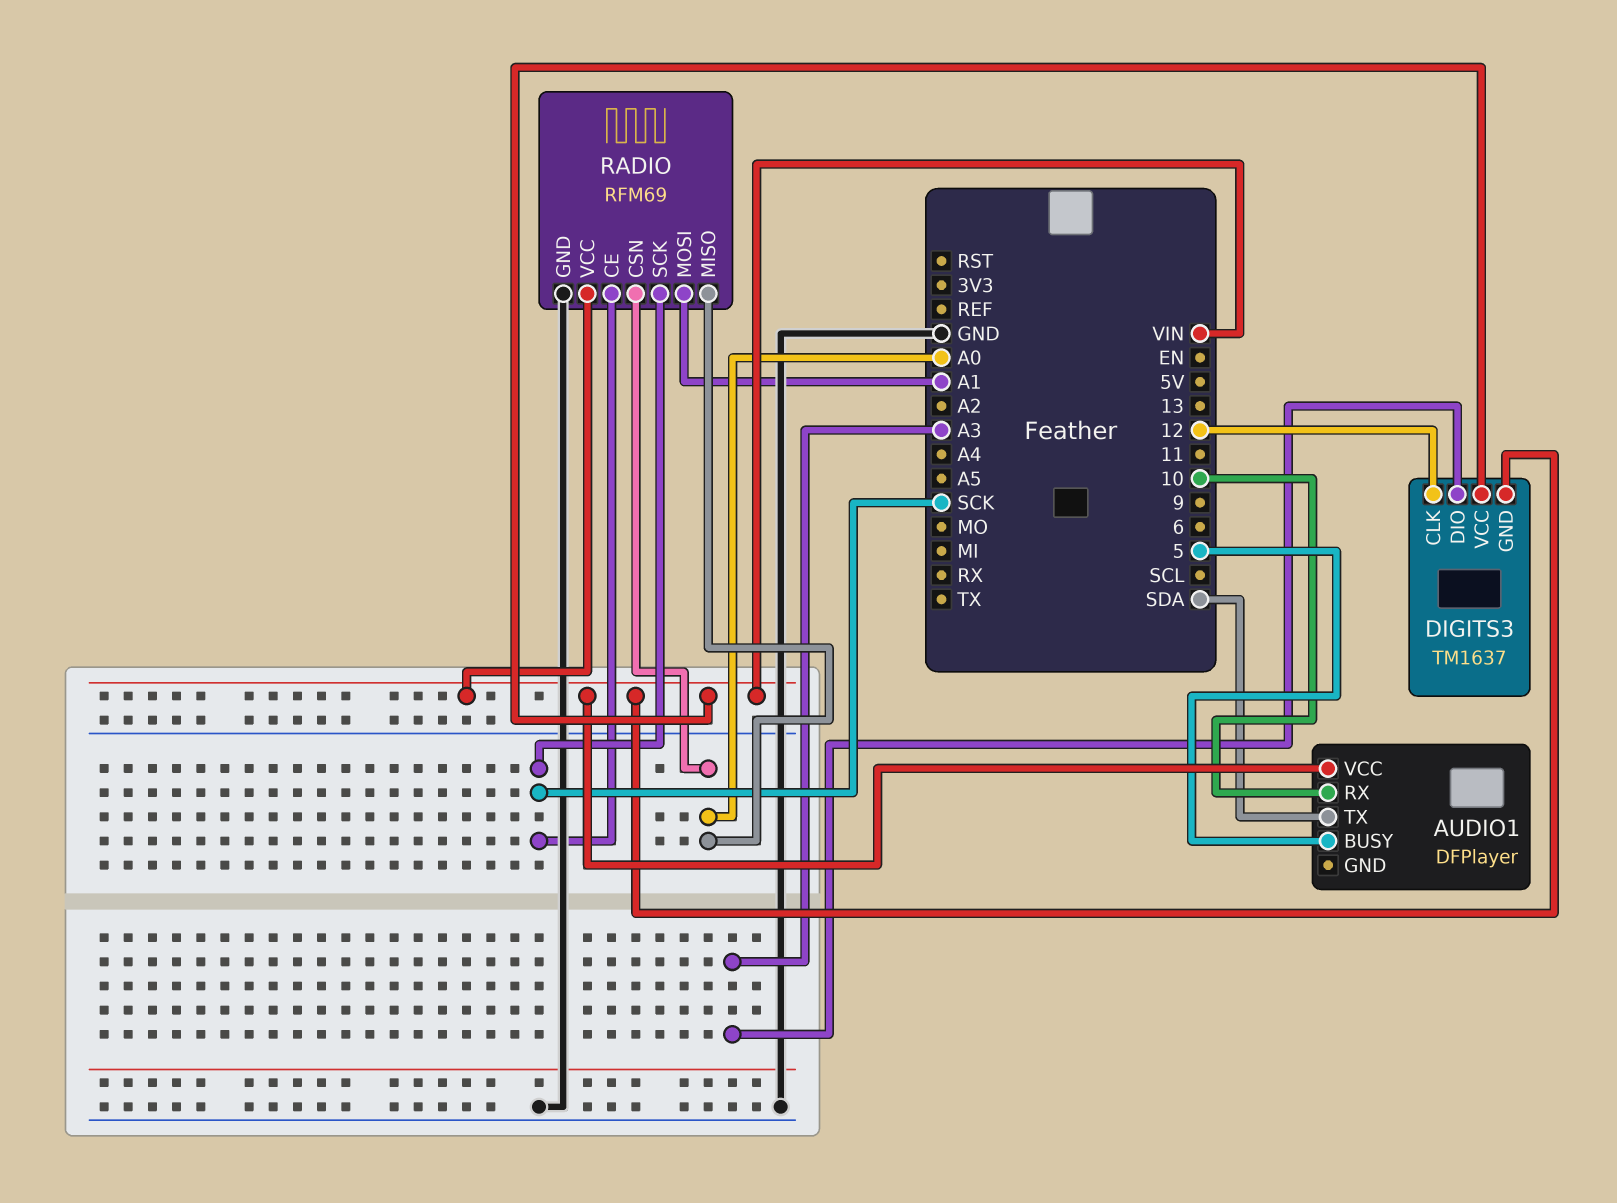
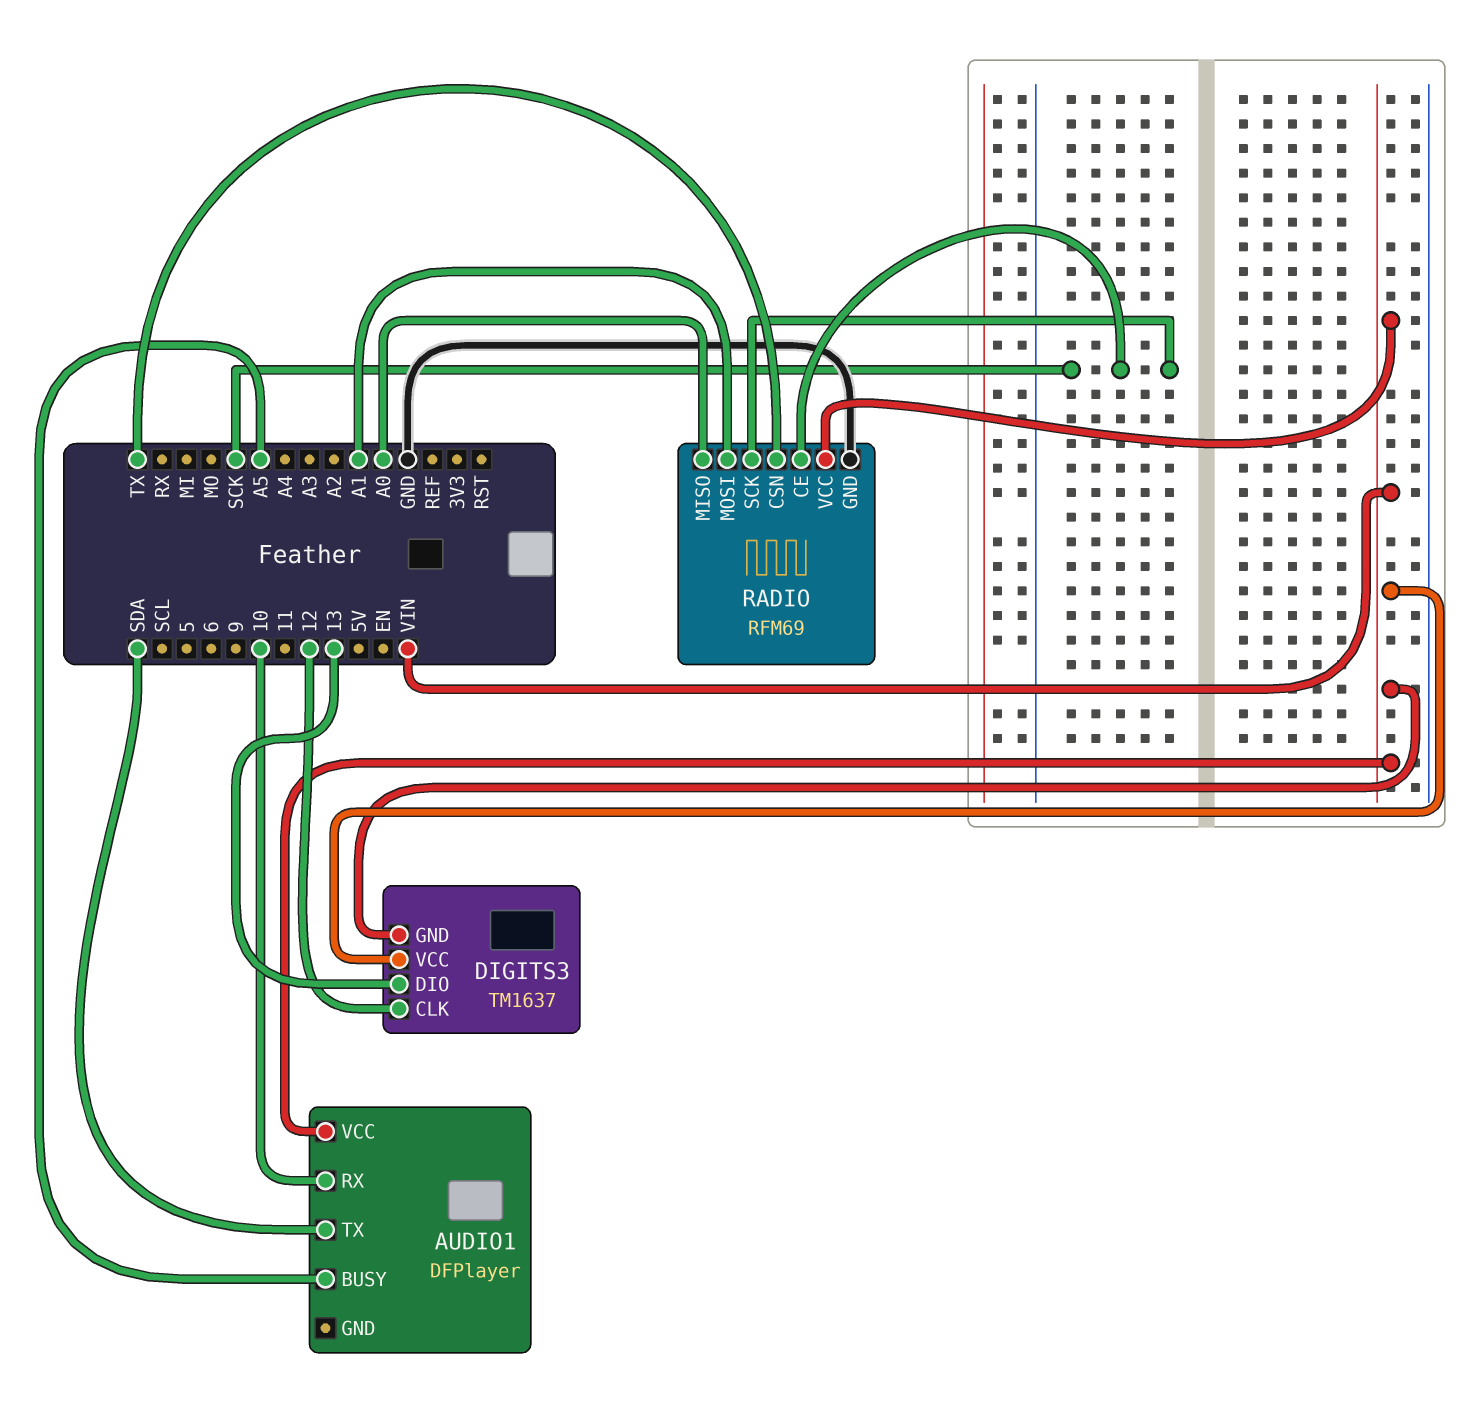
AUDIO1 pin BUSY: 5 -> A5
DIGITS3 pin DIO: A3 -> 13
RADIO pin CSN: A0 -> TX

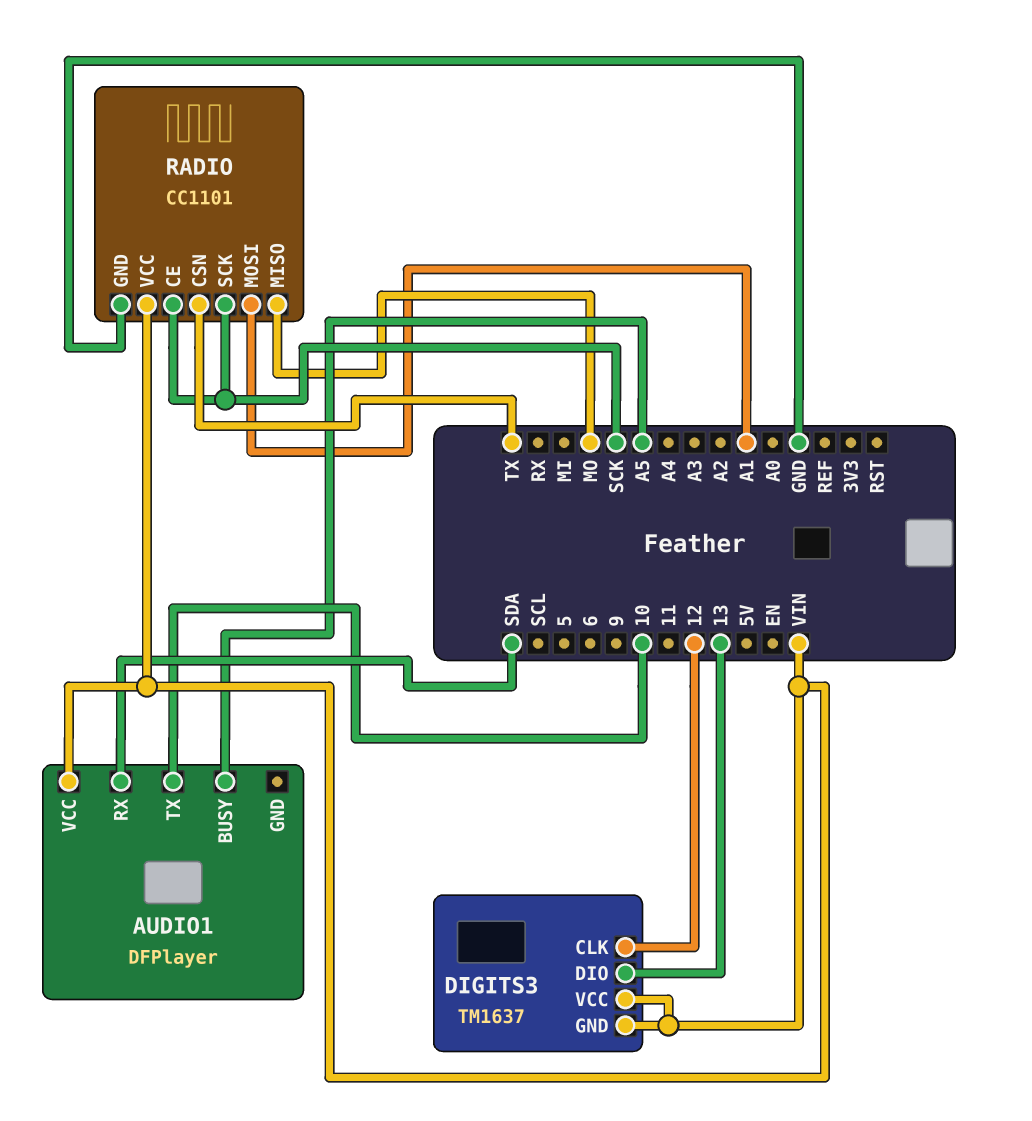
AUDIO1 pin RX: 10 -> SDA
AUDIO1 pin TX: SDA -> 10
RADIO: RFM69 -> CC1101
RADIO pin MISO: A0 -> MO

